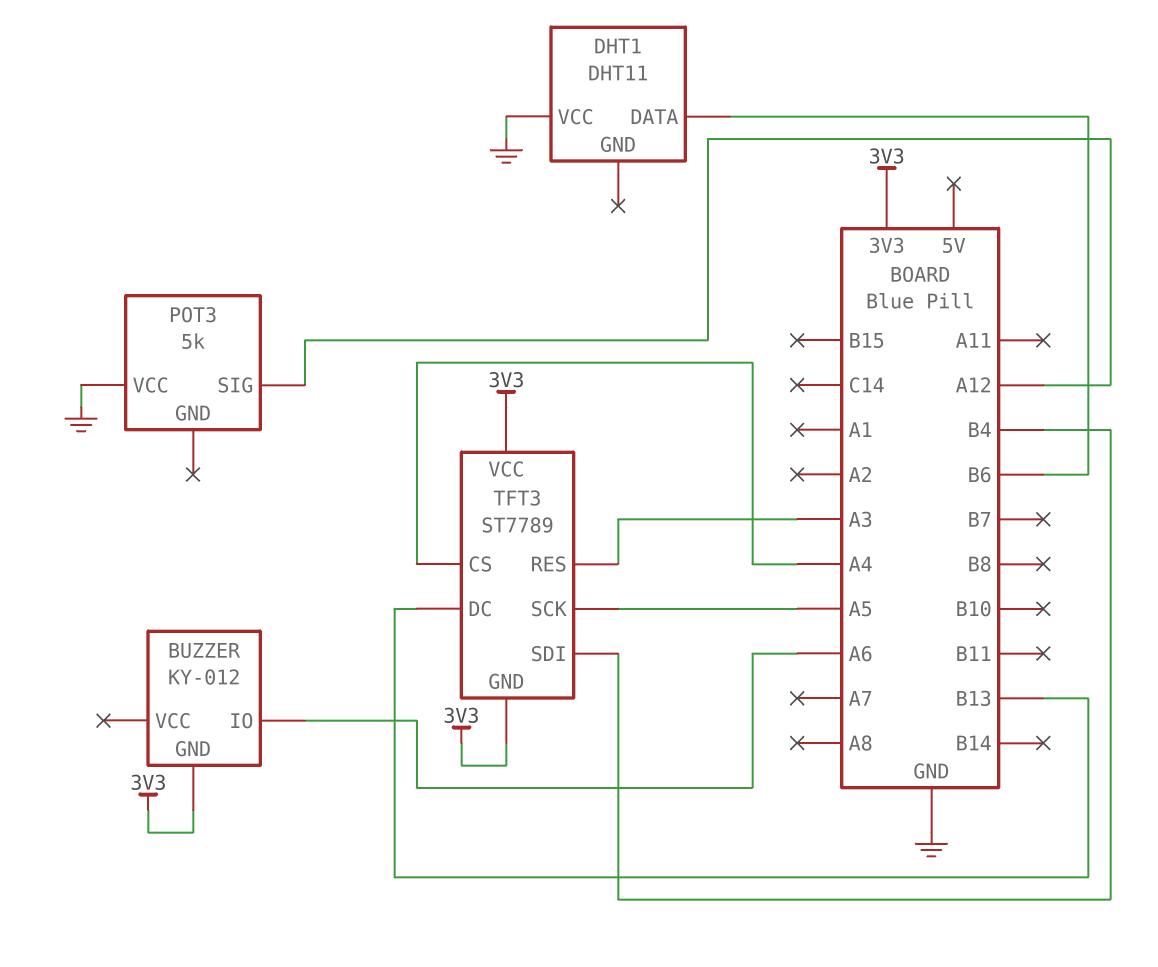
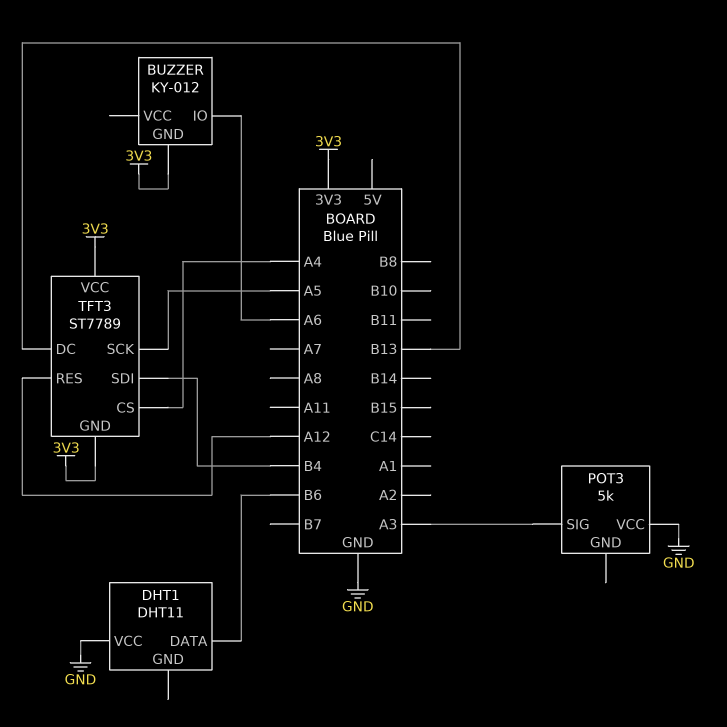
POT3 pin SIG: A12 -> A3
TFT3 pin RES: A3 -> A12

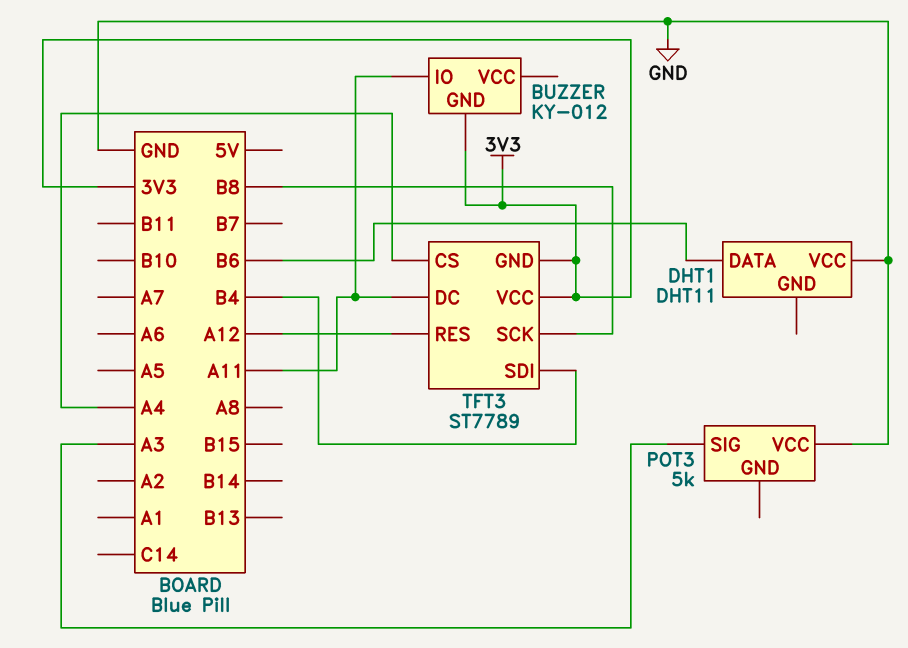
BUZZER pin IO: A6 -> A11
TFT3 pin DC: B13 -> A11
TFT3 pin SCK: A5 -> B8

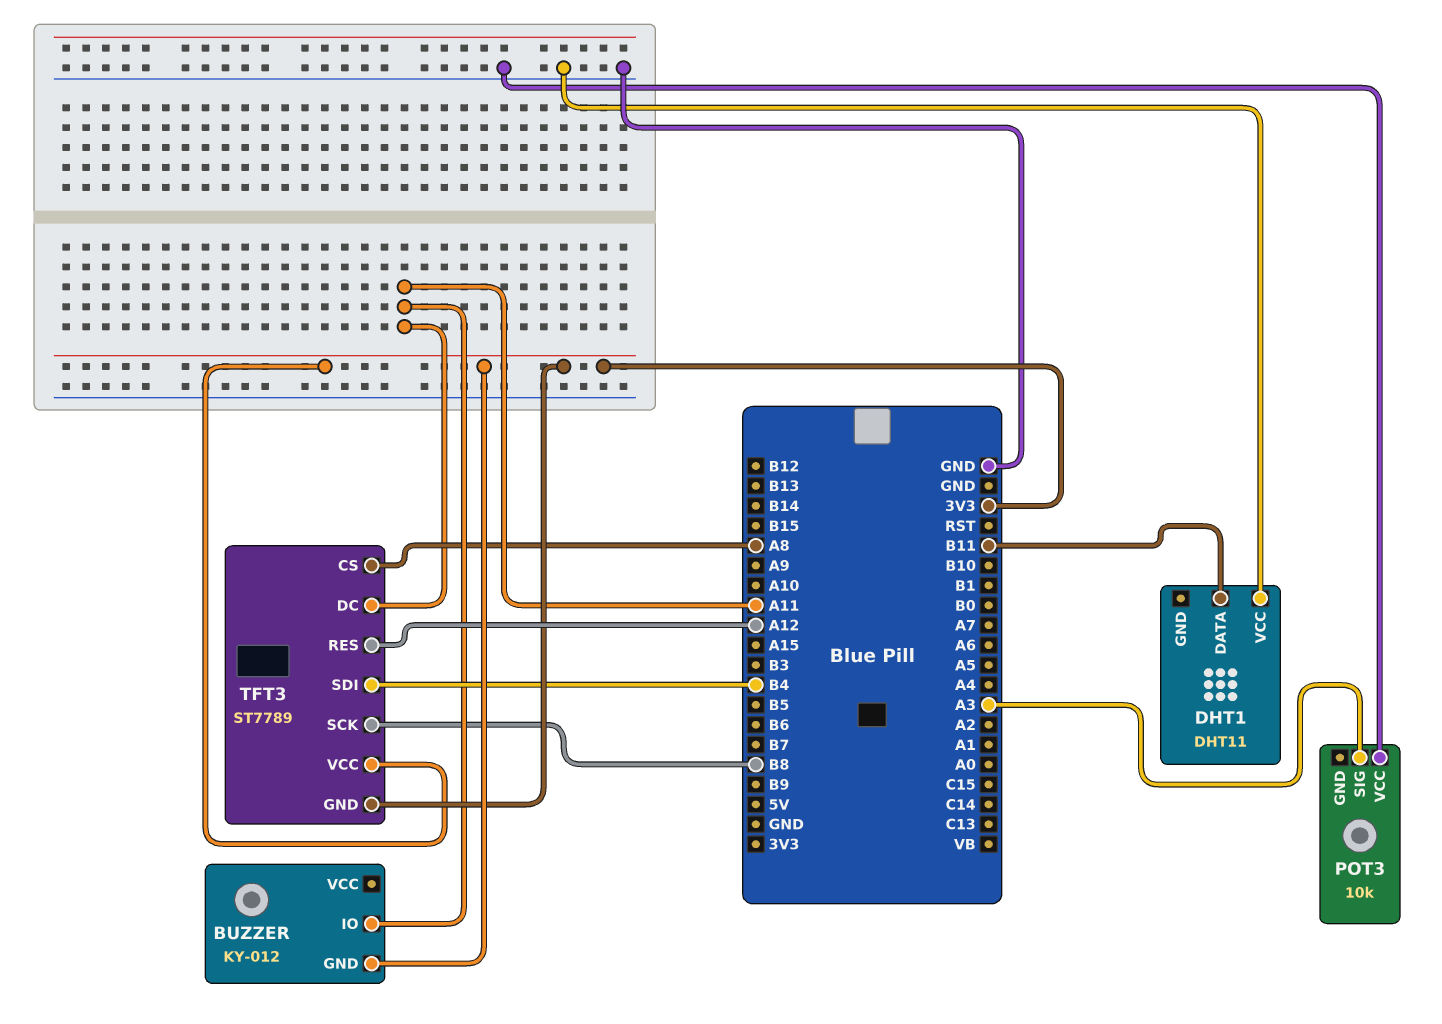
DHT1 pin DATA: B6 -> B11
POT3: 5k -> 10k
TFT3 pin CS: A4 -> A8

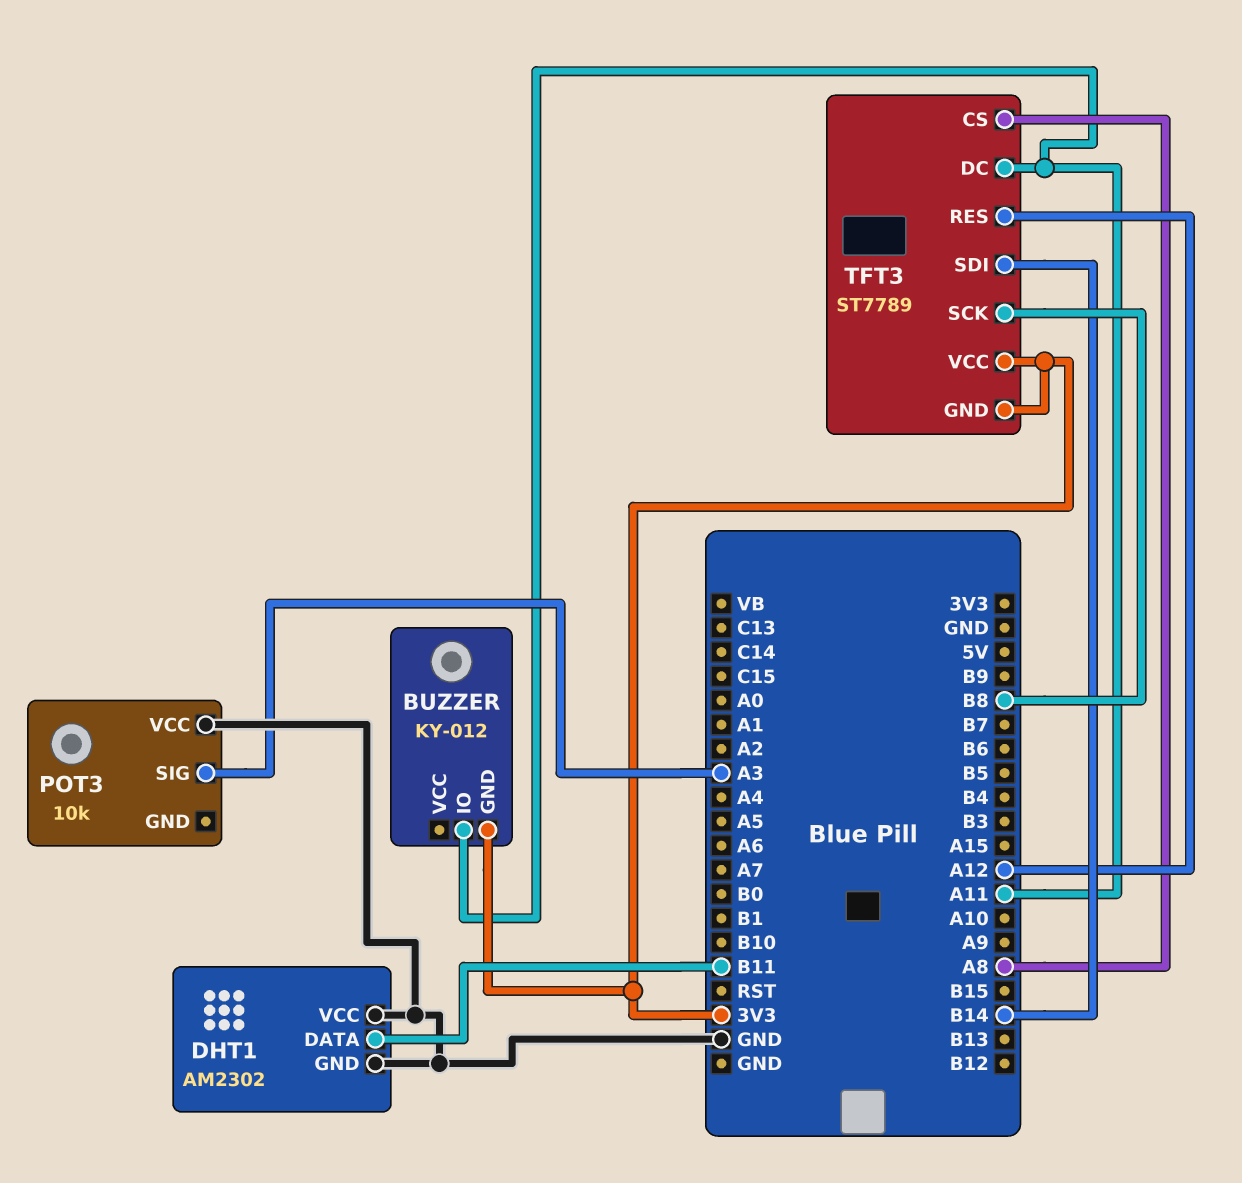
DHT1: DHT11 -> AM2302
DHT1 pin GND: none -> GND
TFT3 pin SDI: B4 -> B14

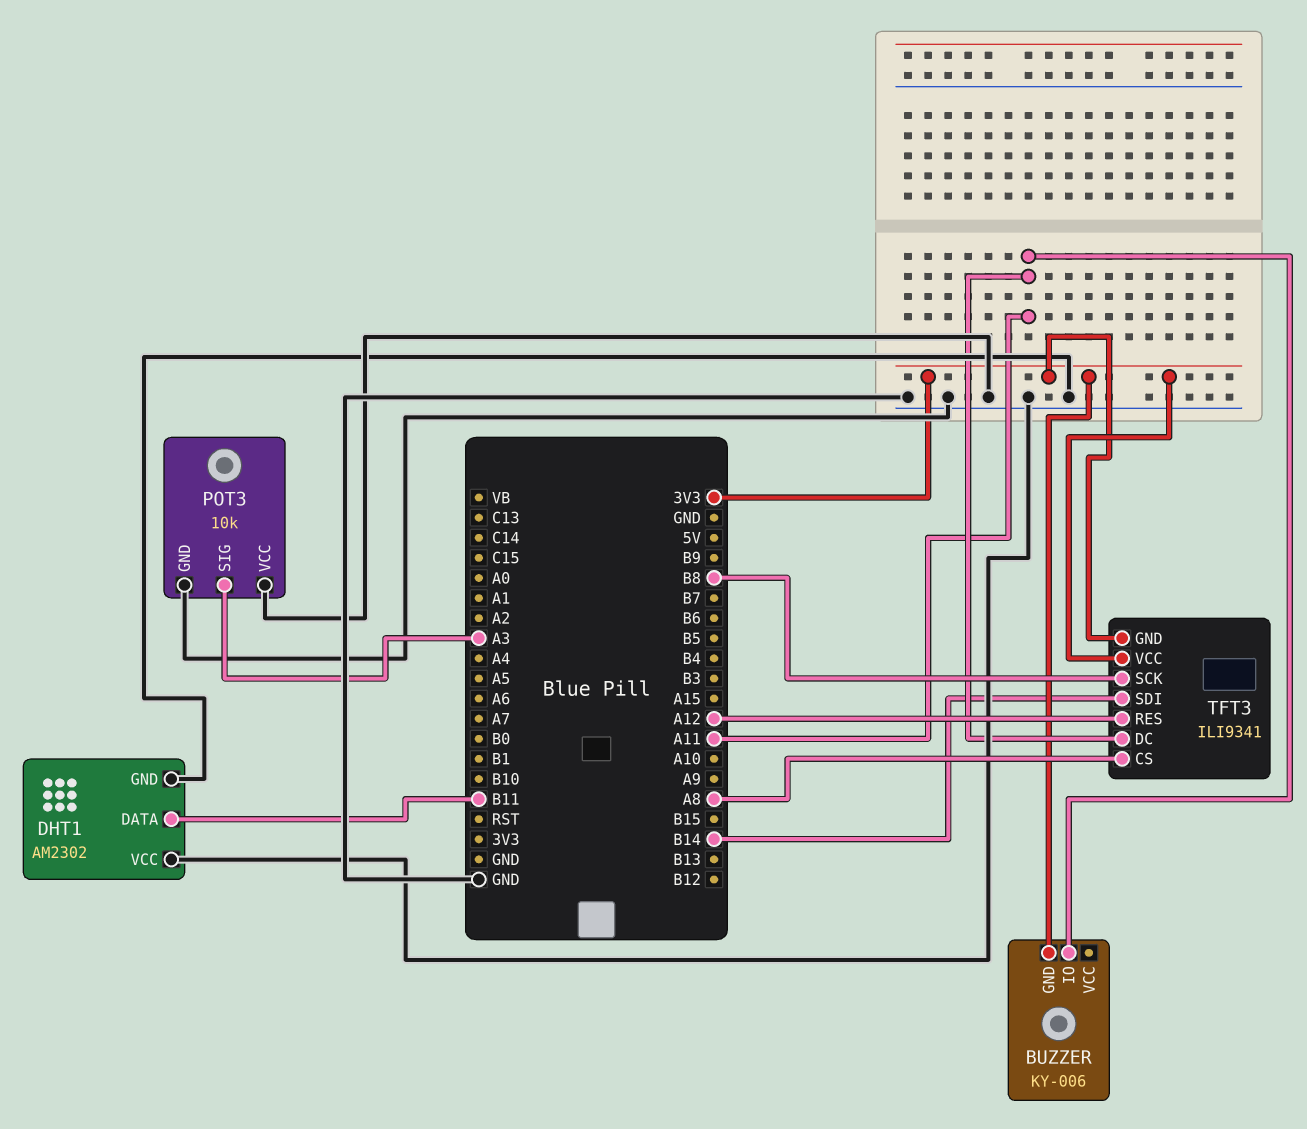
BUZZER: KY-012 -> KY-006
POT3 pin GND: none -> GND
TFT3: ST7789 -> ILI9341

